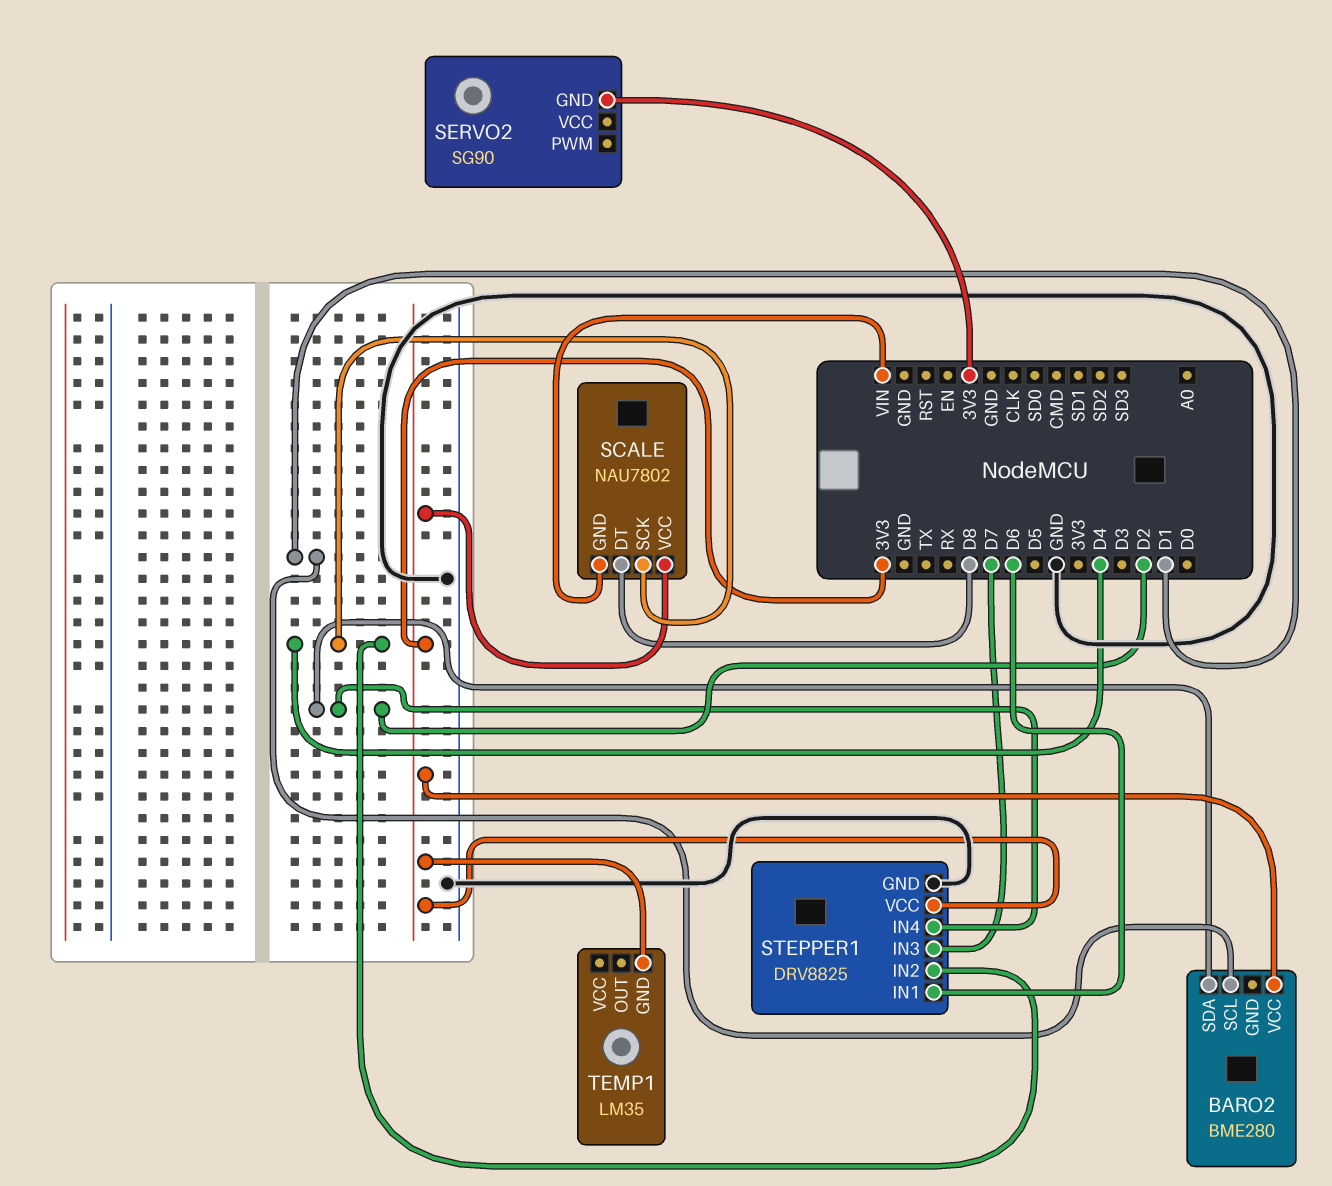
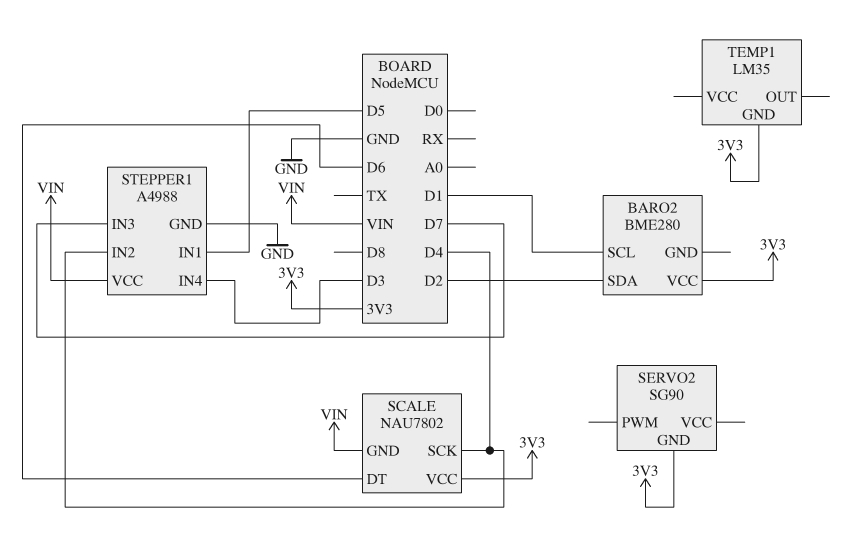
SCALE pin DT: D8 -> D6
STEPPER1: DRV8825 -> A4988
STEPPER1 pin IN1: D6 -> D5
STEPPER1 pin IN4: D2 -> D3
STEPPER1 pin VCC: 3V3 -> VIN

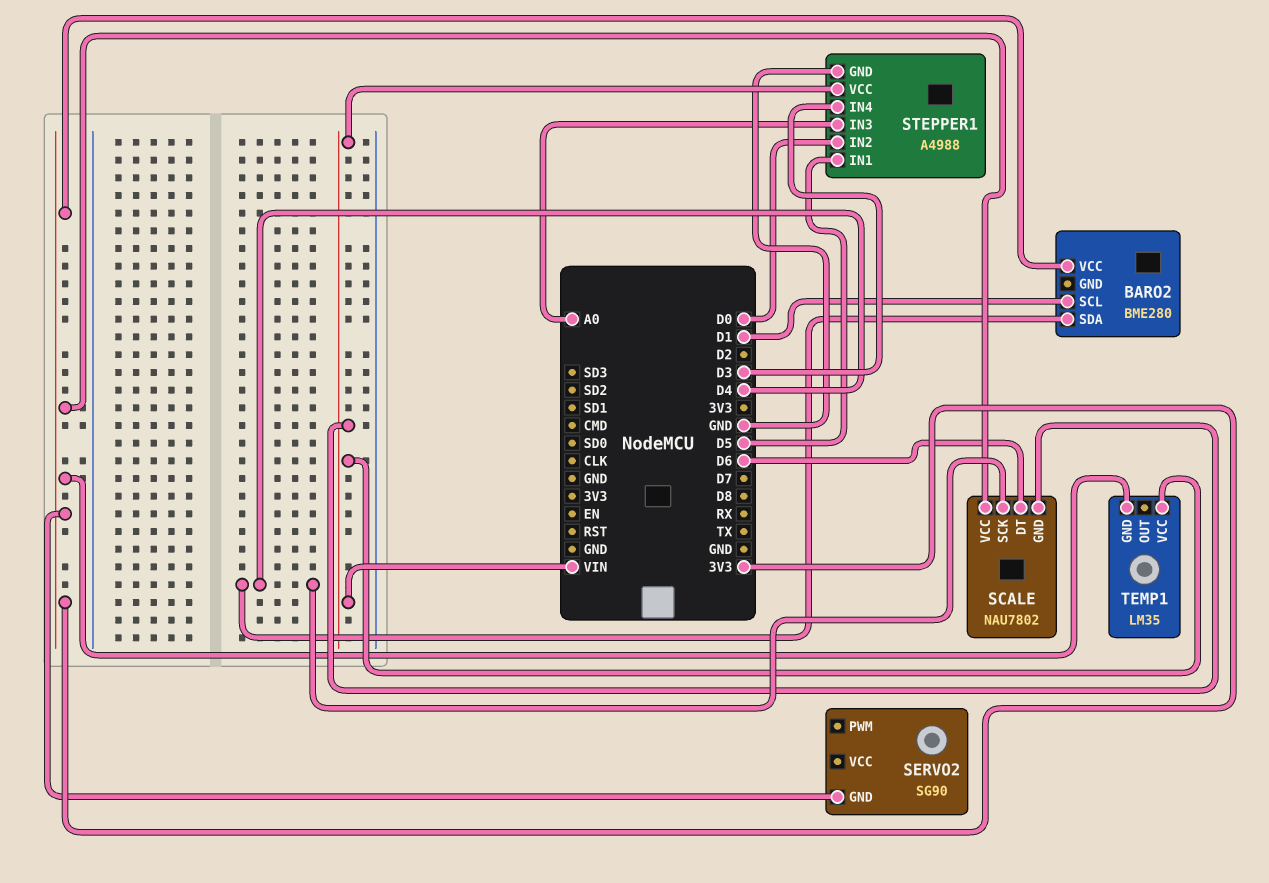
BARO2 pin SDA: D2 -> D4
STEPPER1 pin IN2: D4 -> D0
STEPPER1 pin IN3: D7 -> A0
TEMP1 pin VCC: none -> VIN

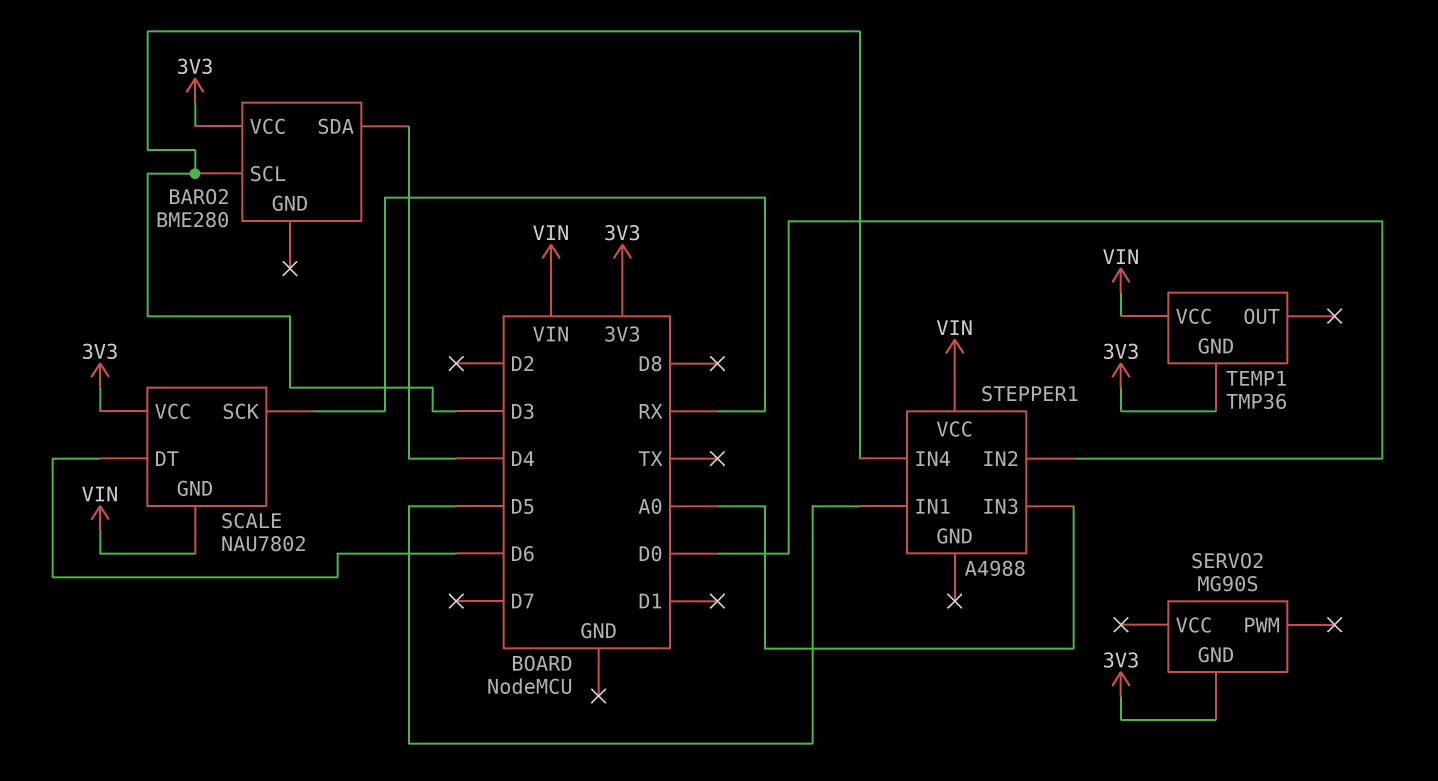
BARO2 pin SCL: D1 -> D3
SCALE pin SCK: D4 -> RX
SERVO2: SG90 -> MG90S
STEPPER1 pin GND: GND -> none
TEMP1: LM35 -> TMP36

